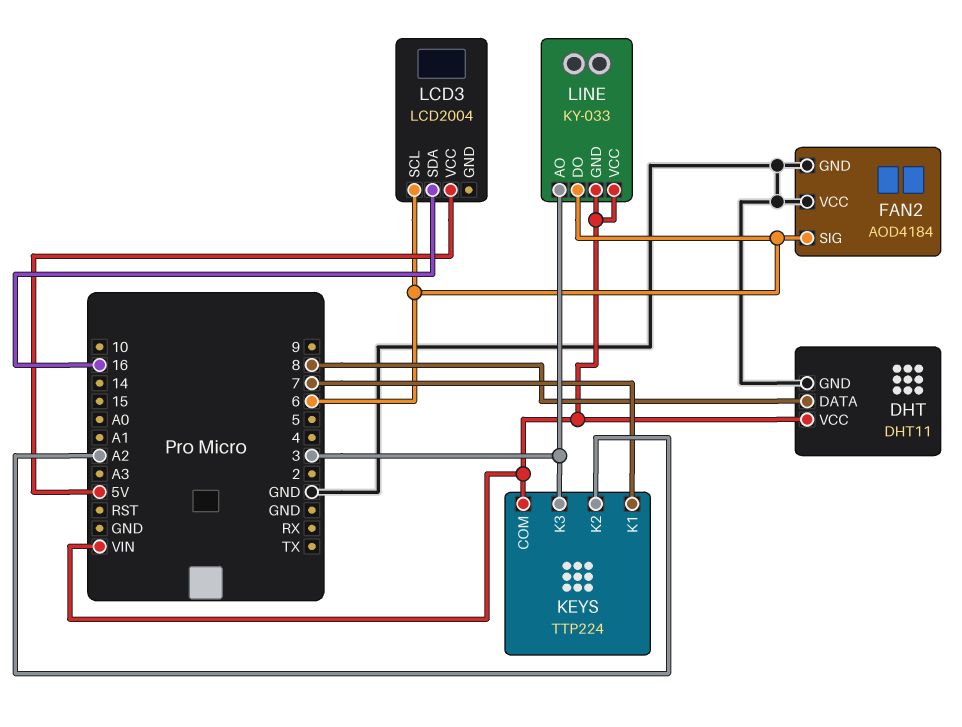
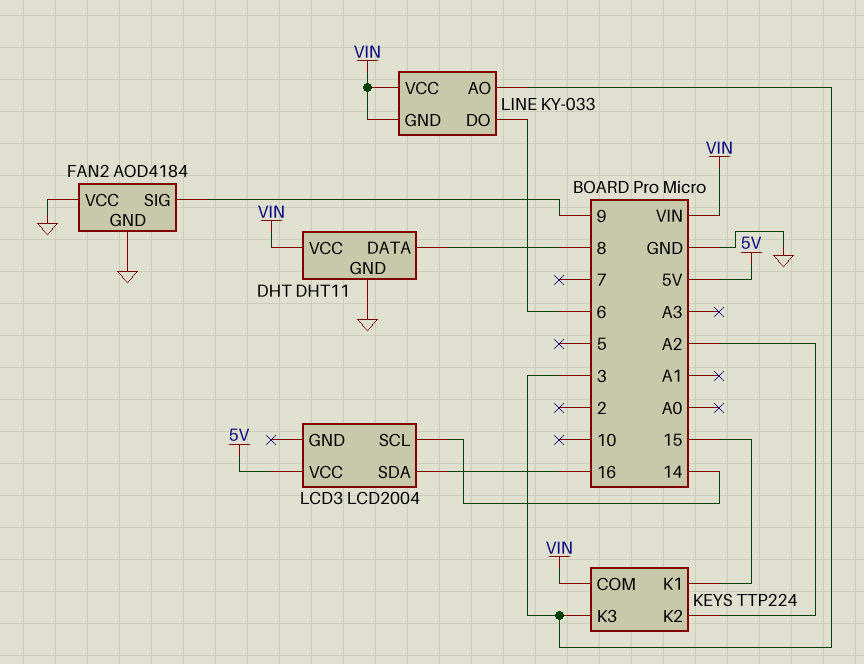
FAN2 pin SIG: 6 -> 9
KEYS pin K1: 7 -> 15
LCD3 pin SCL: 6 -> 14

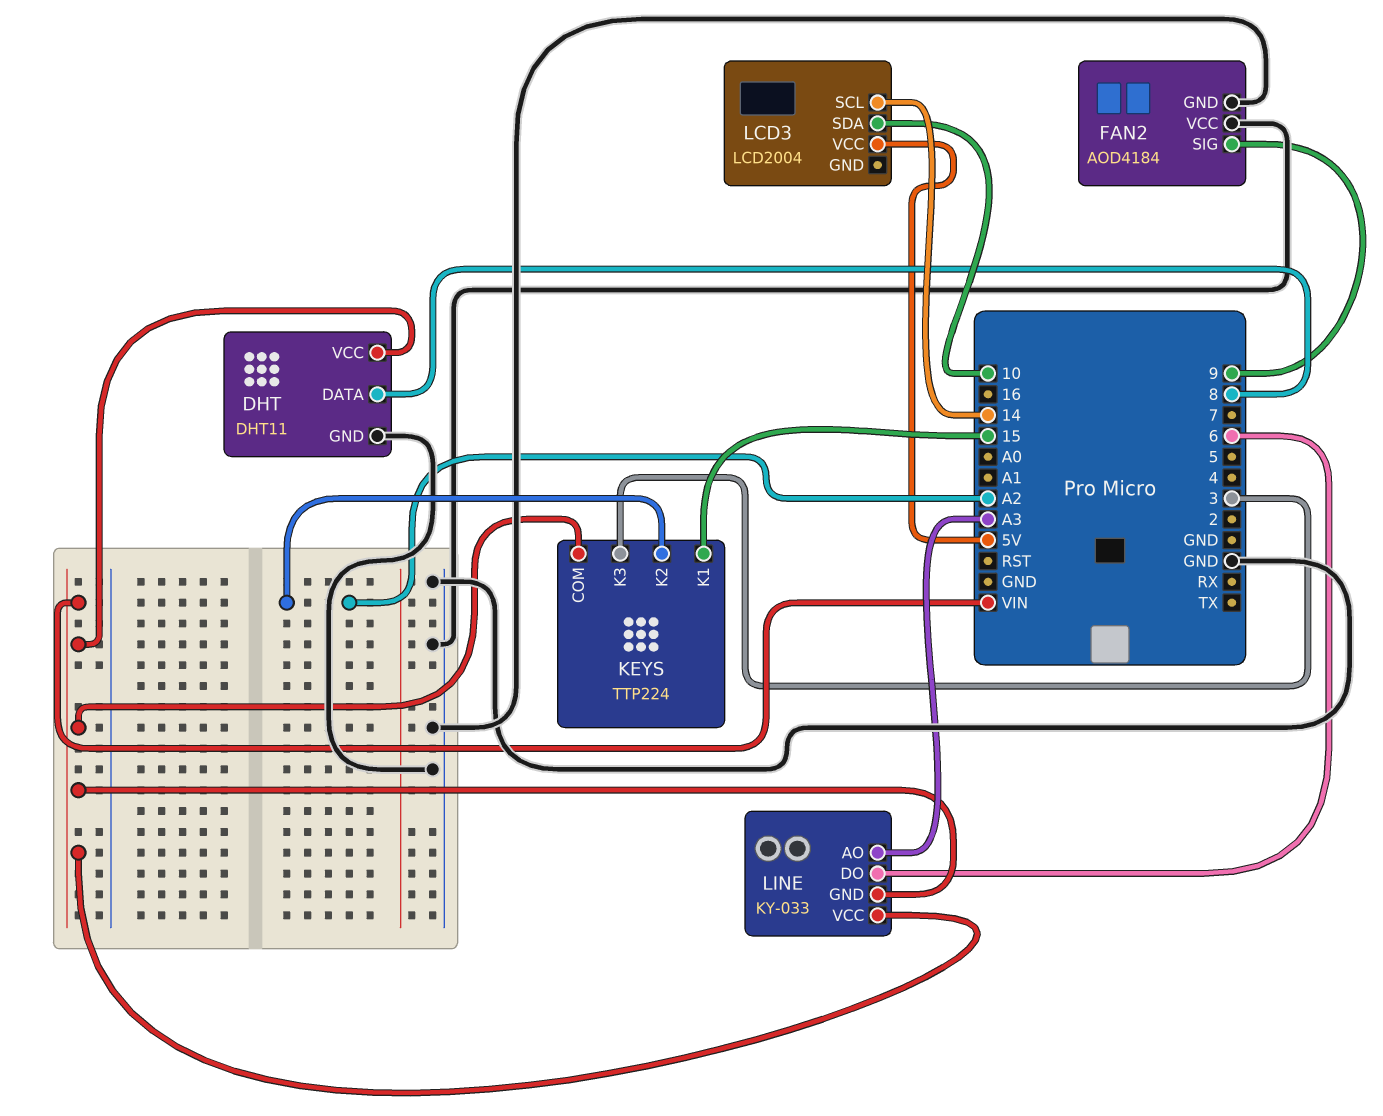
LCD3 pin SDA: 16 -> 10
LINE pin AO: 3 -> A3

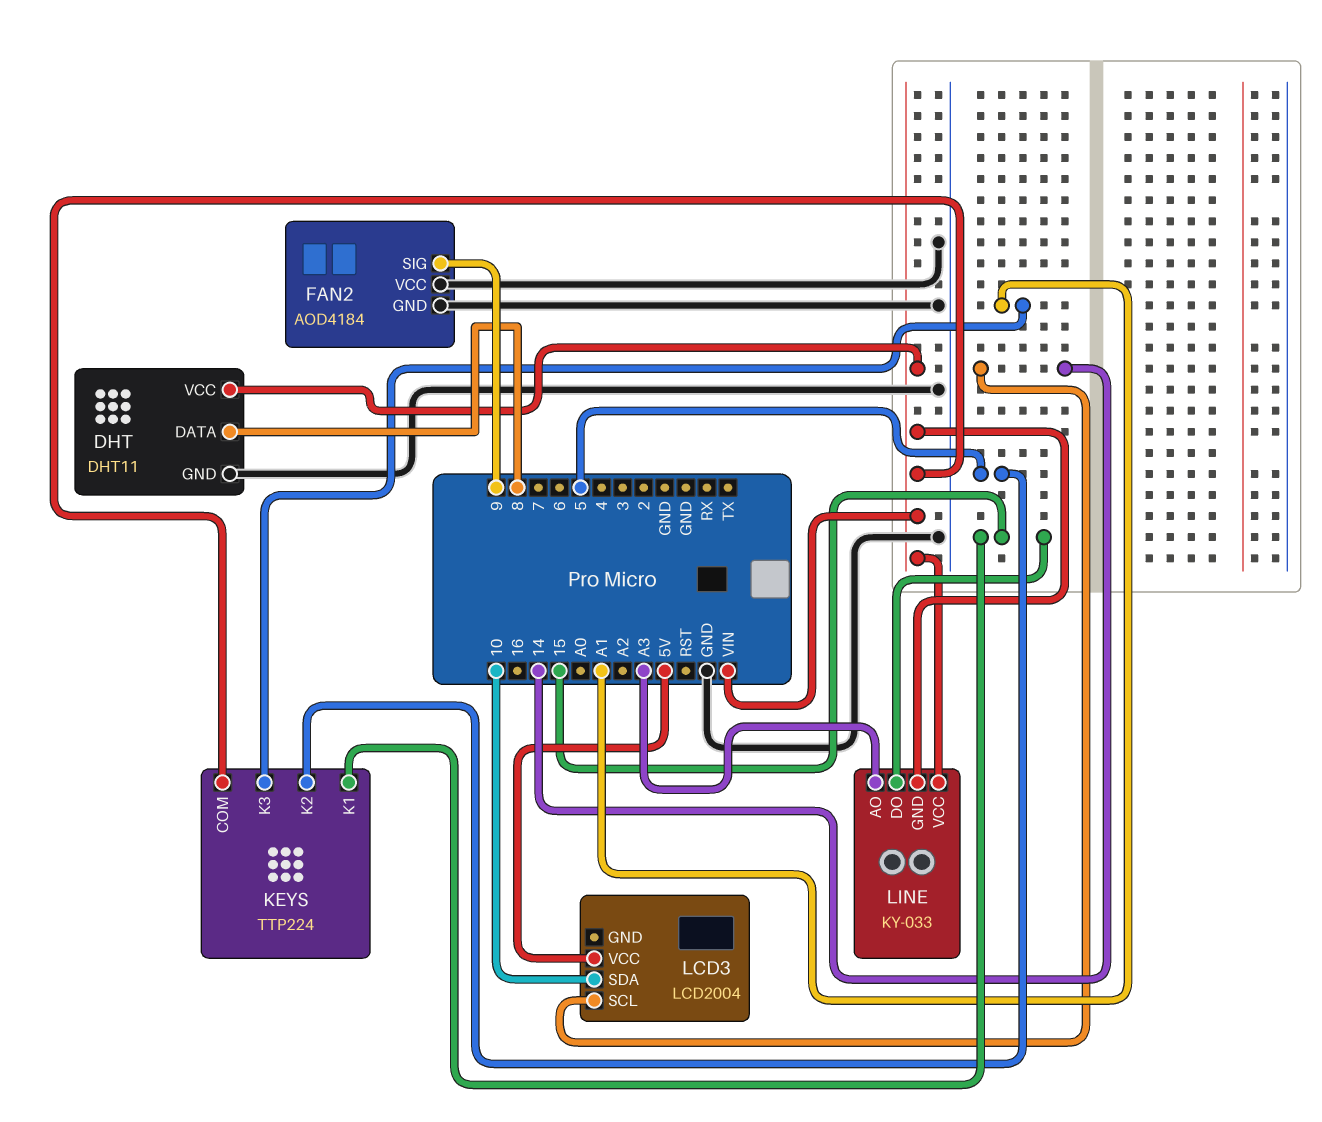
KEYS pin K2: A2 -> 5
KEYS pin K3: 3 -> A1
LINE pin DO: 6 -> 15

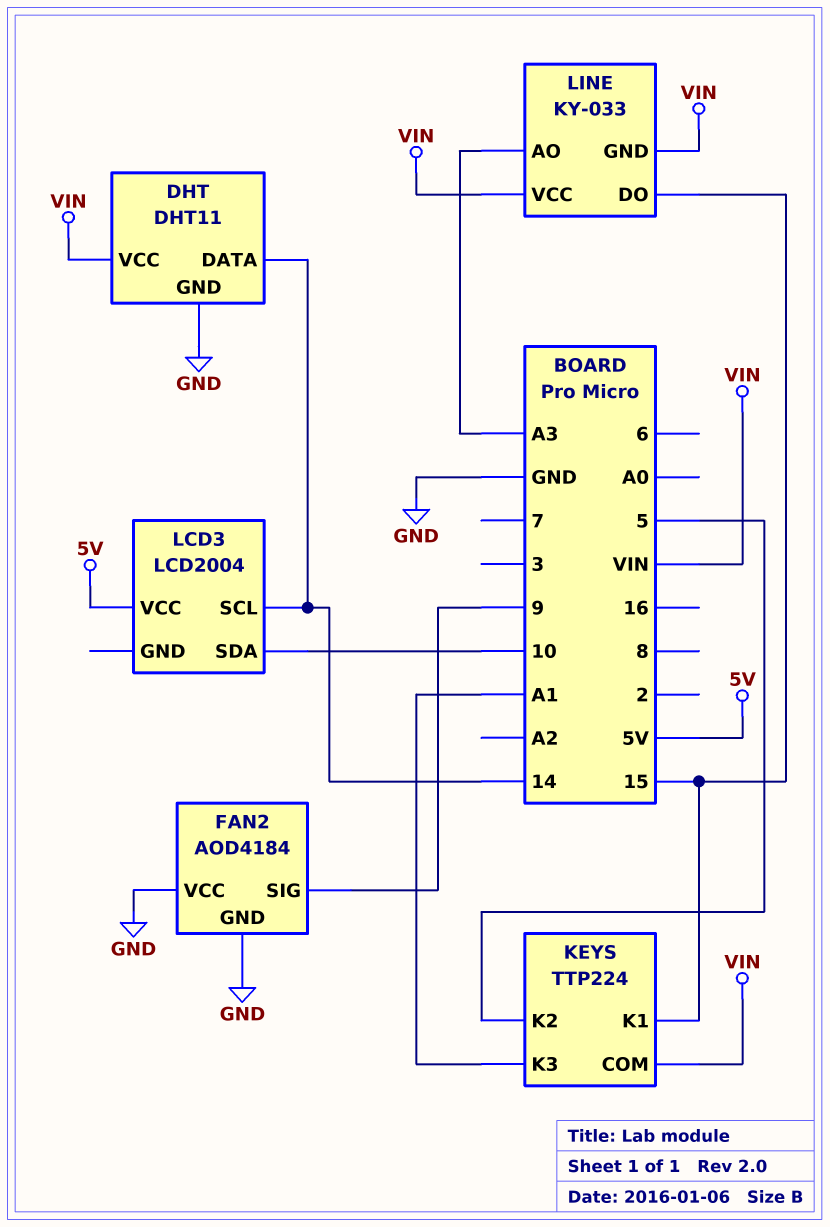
DHT pin DATA: 8 -> 14

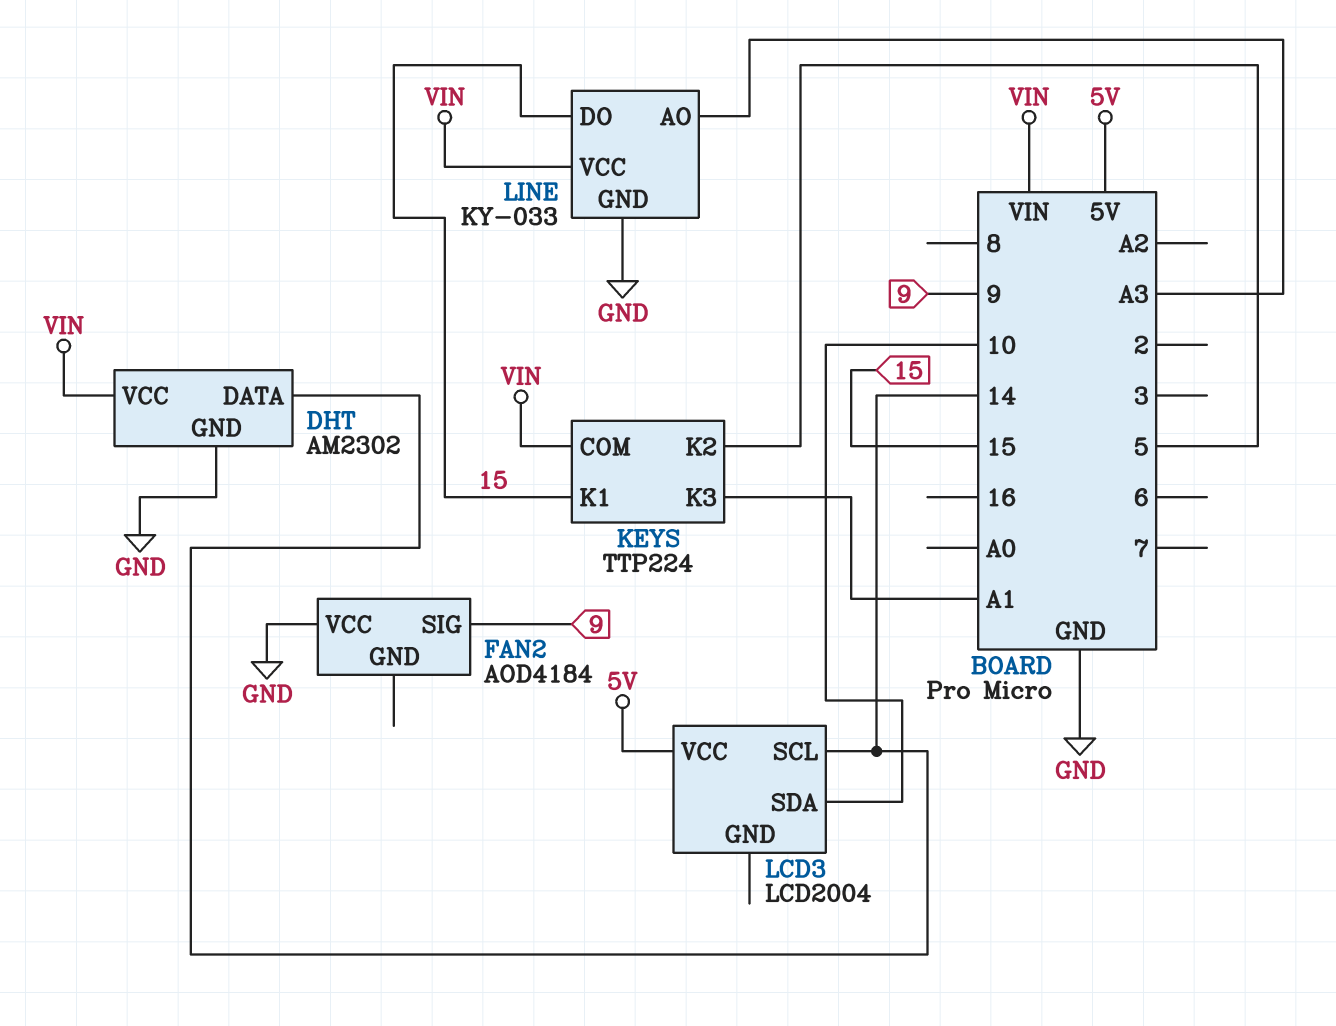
DHT: DHT11 -> AM2302
FAN2 pin GND: GND -> none
LINE pin GND: VIN -> GND

